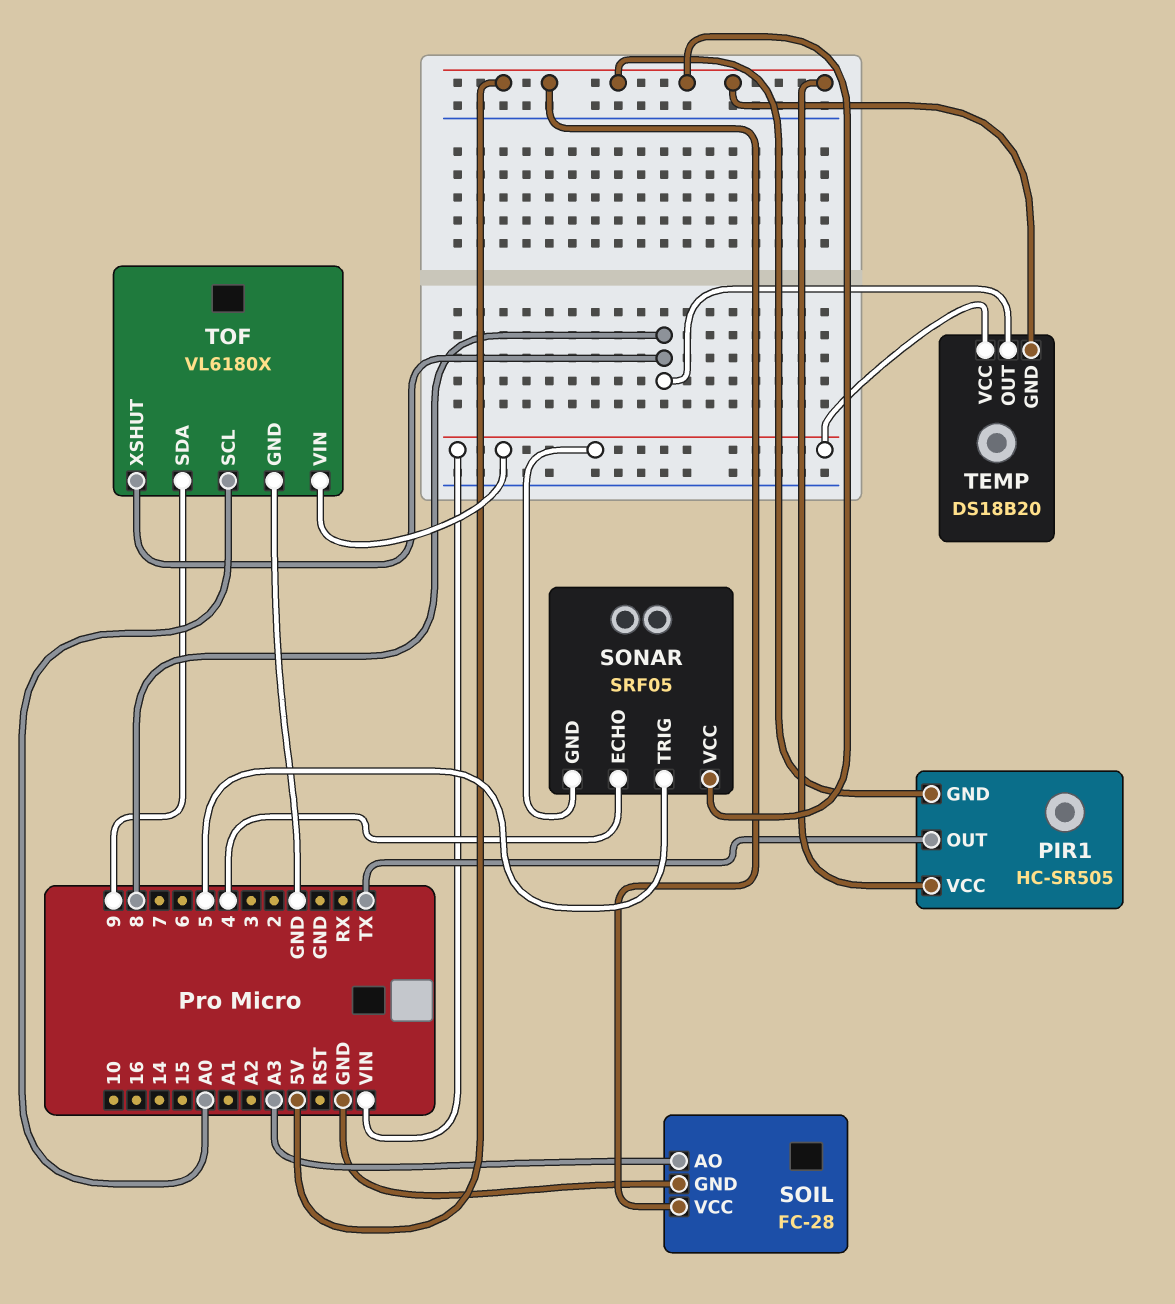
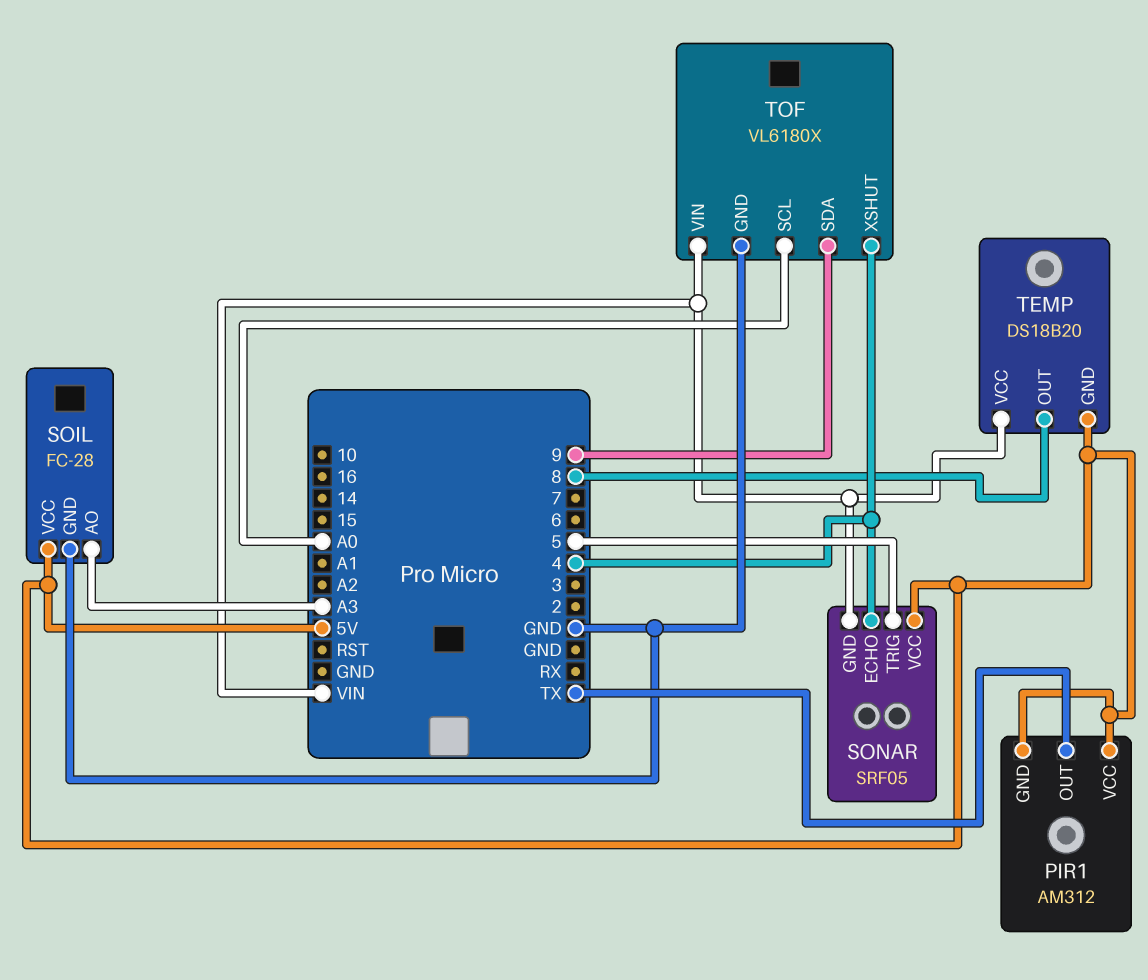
PIR1: HC-SR505 -> AM312
TOF pin XSHUT: 8 -> 4

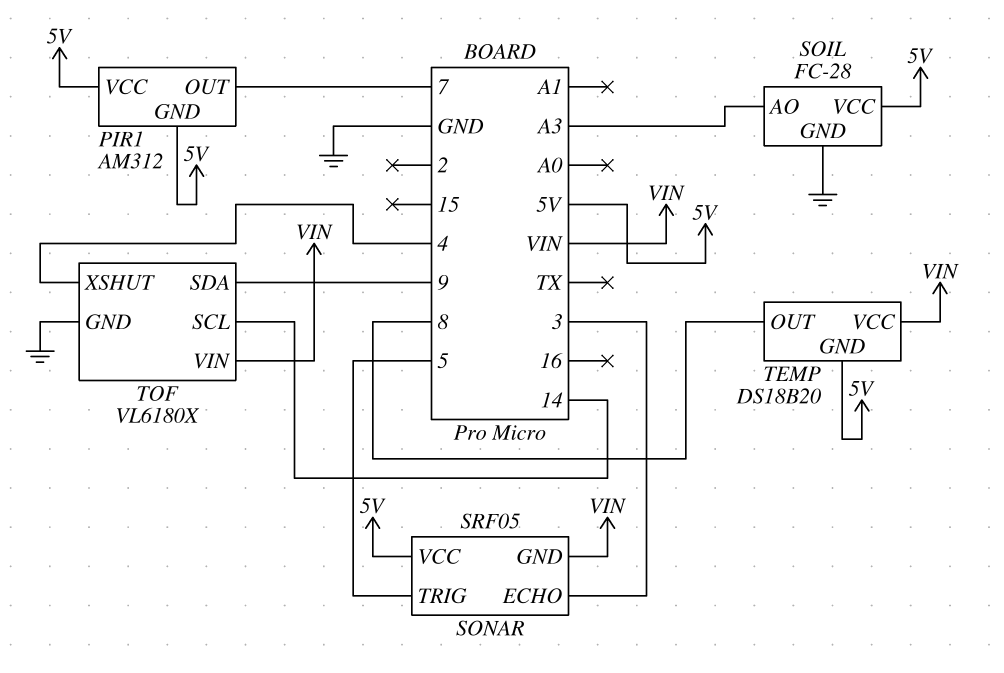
PIR1 pin OUT: TX -> 7
SONAR pin ECHO: 4 -> 3
TOF pin SCL: A0 -> 14

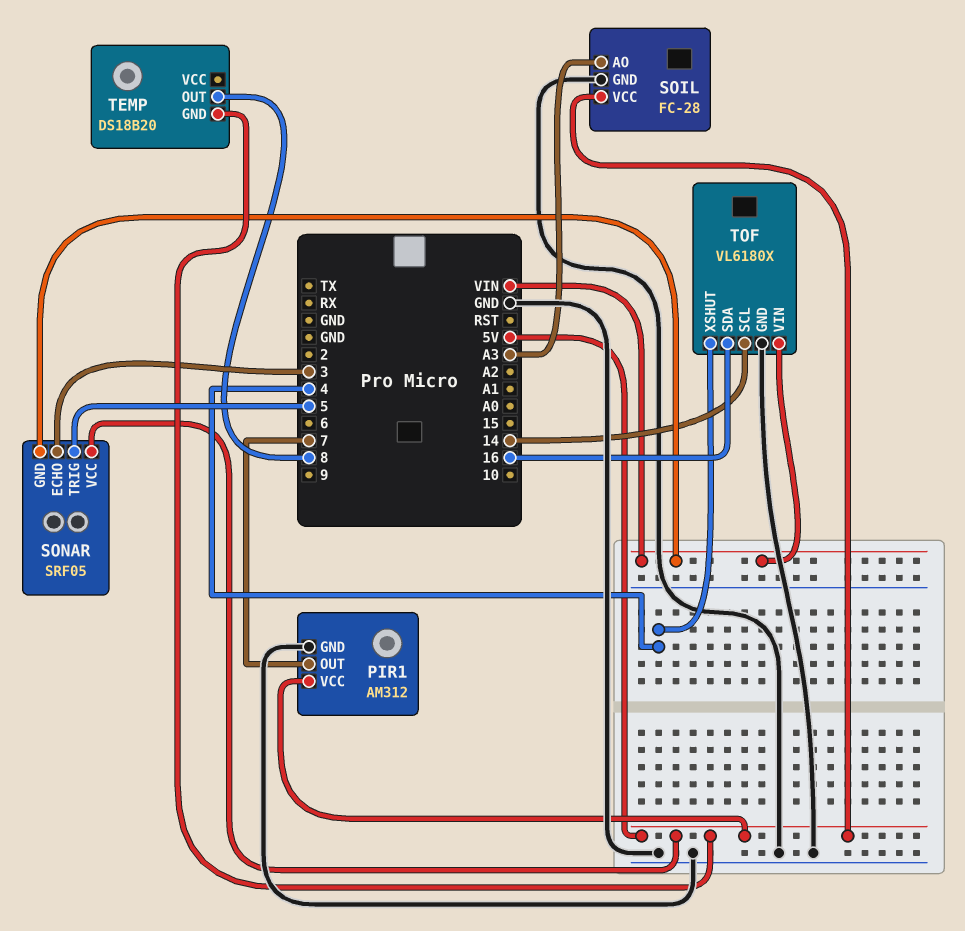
PIR1 pin GND: 5V -> GND
TEMP pin VCC: VIN -> none
TOF pin SDA: 9 -> 16

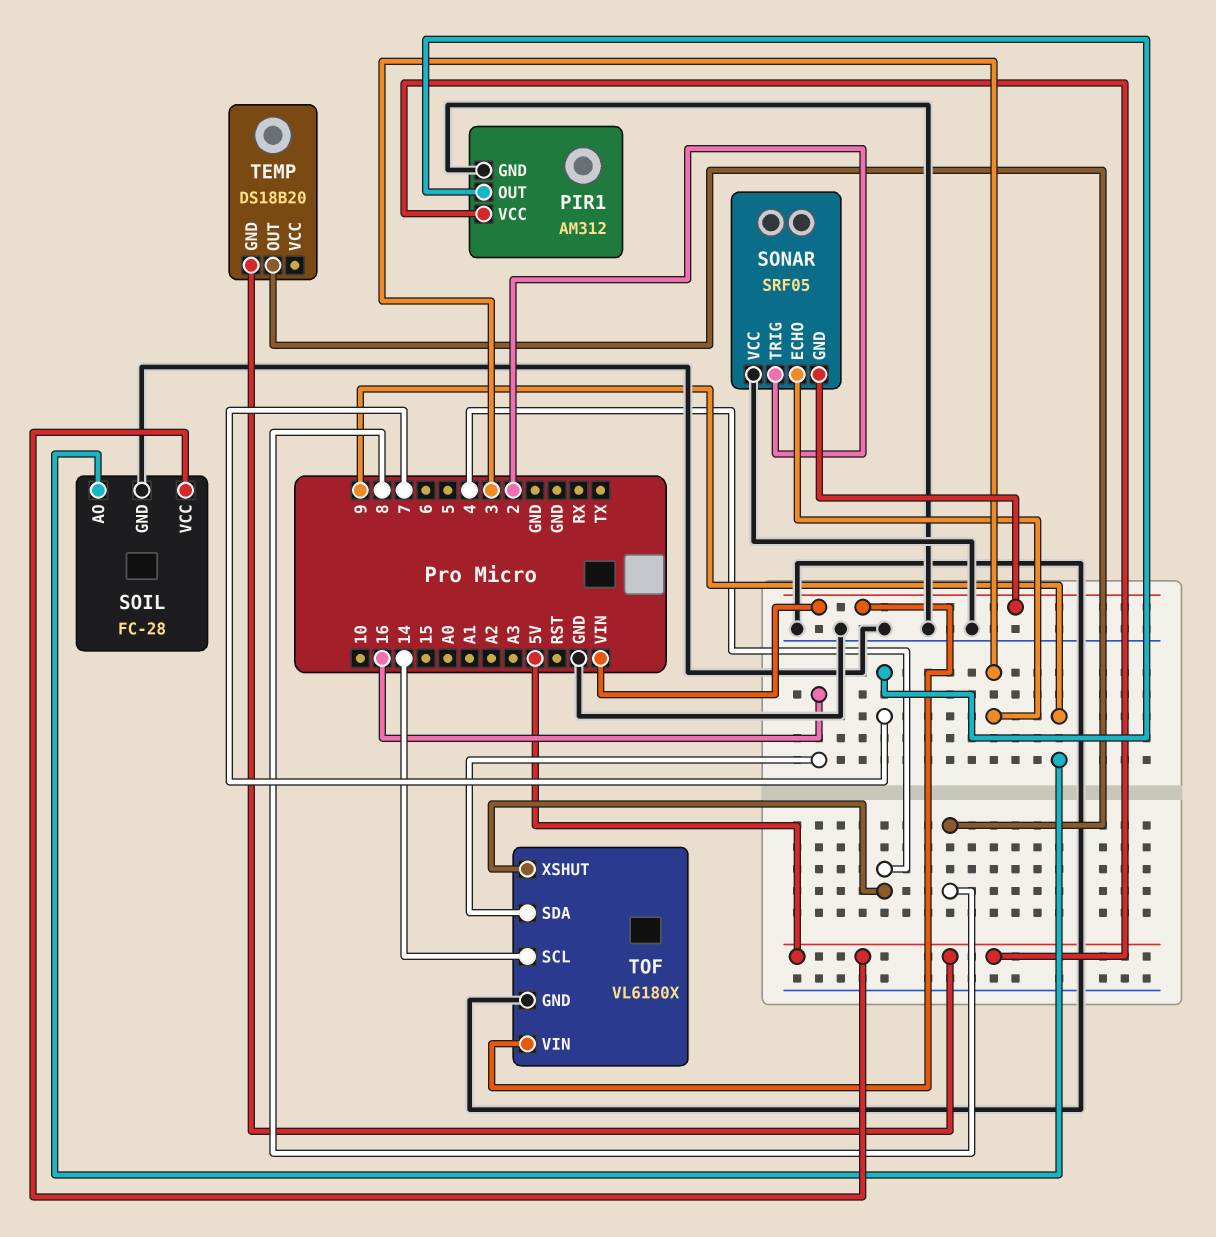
SOIL pin AO: A3 -> 9
SONAR pin TRIG: 5 -> 2
SONAR pin VCC: 5V -> GND

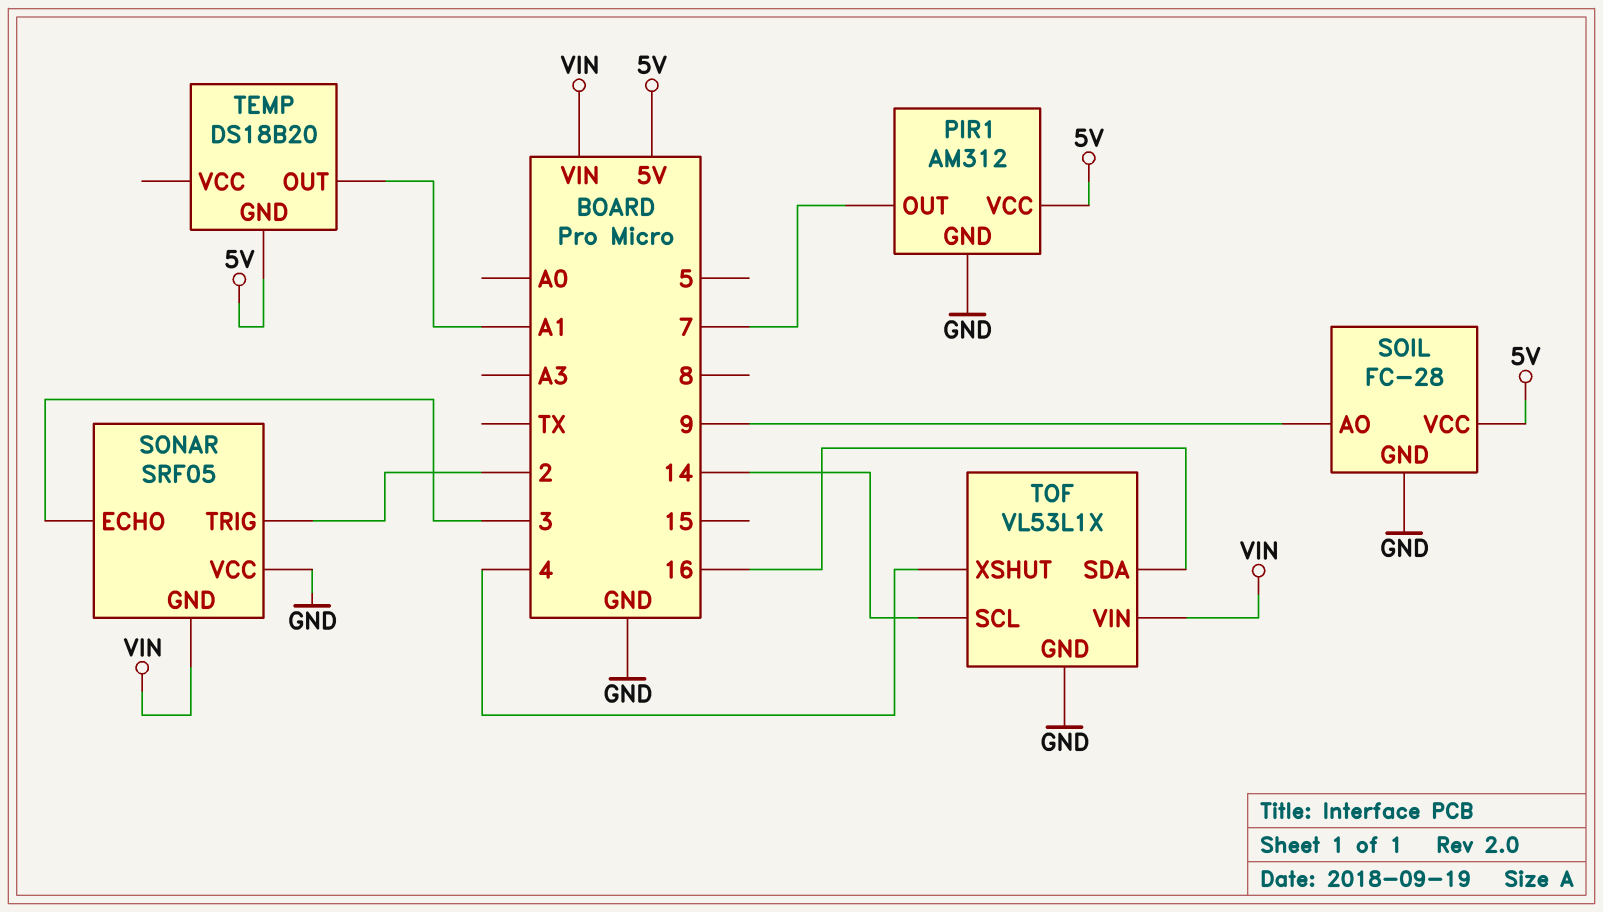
TEMP pin OUT: 8 -> A1
TOF: VL6180X -> VL53L1X

